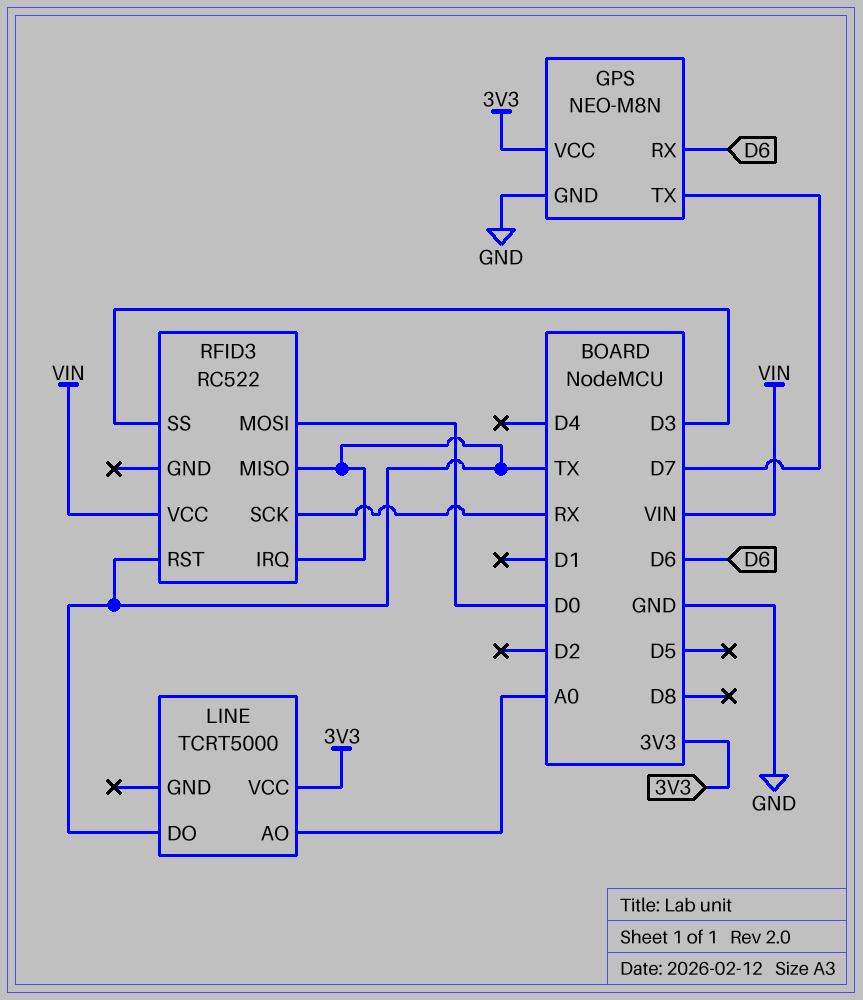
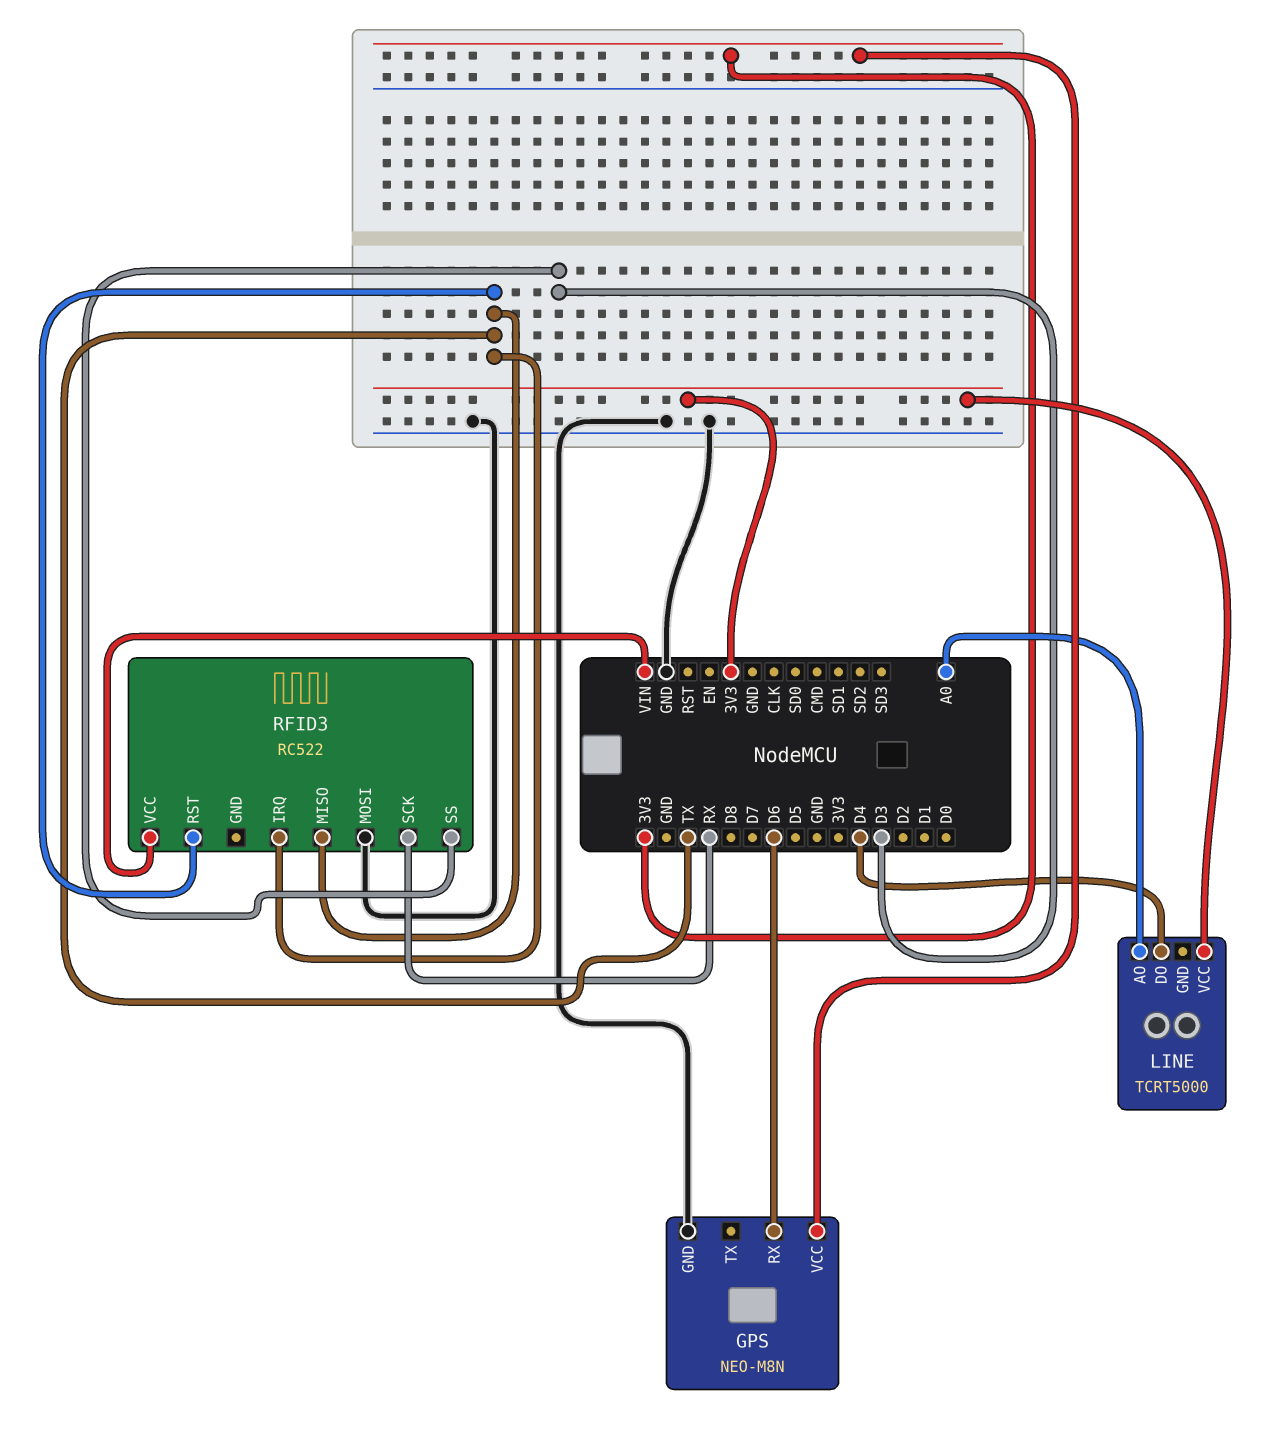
GPS pin TX: D7 -> none
LINE pin DO: TX -> D4
RFID3 pin MOSI: D0 -> GND

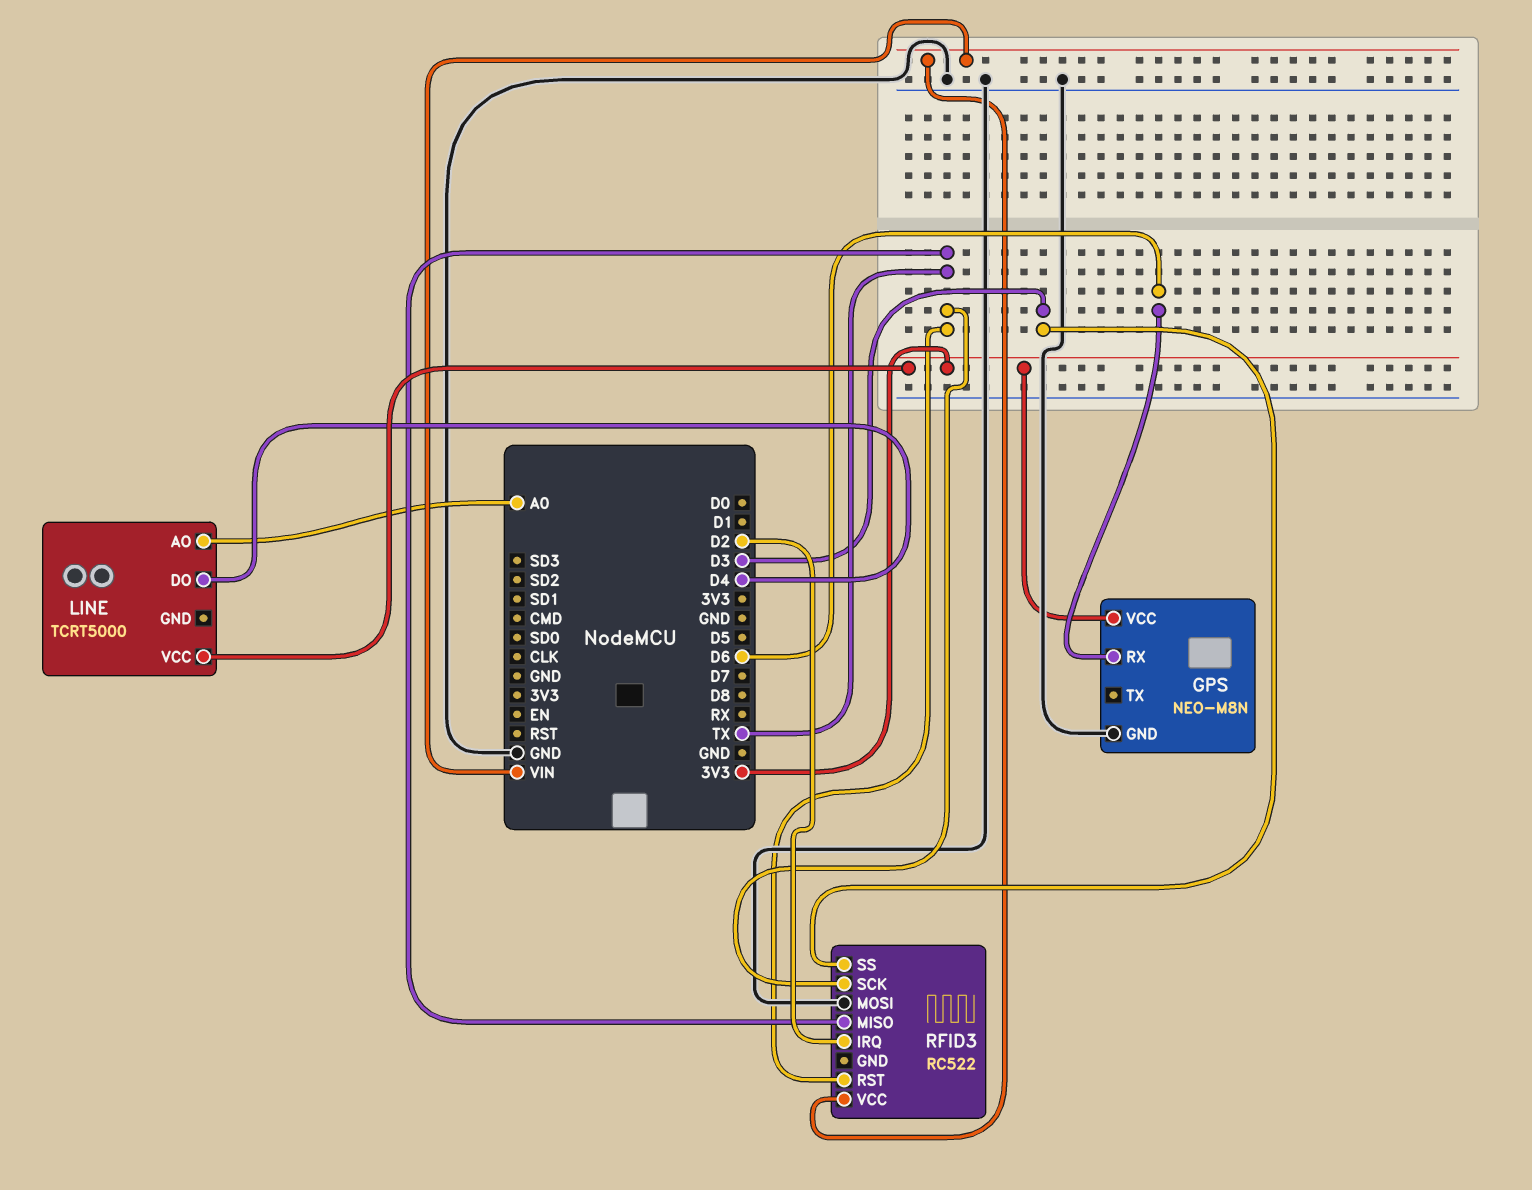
RFID3 pin IRQ: TX -> D2
RFID3 pin SCK: RX -> TX

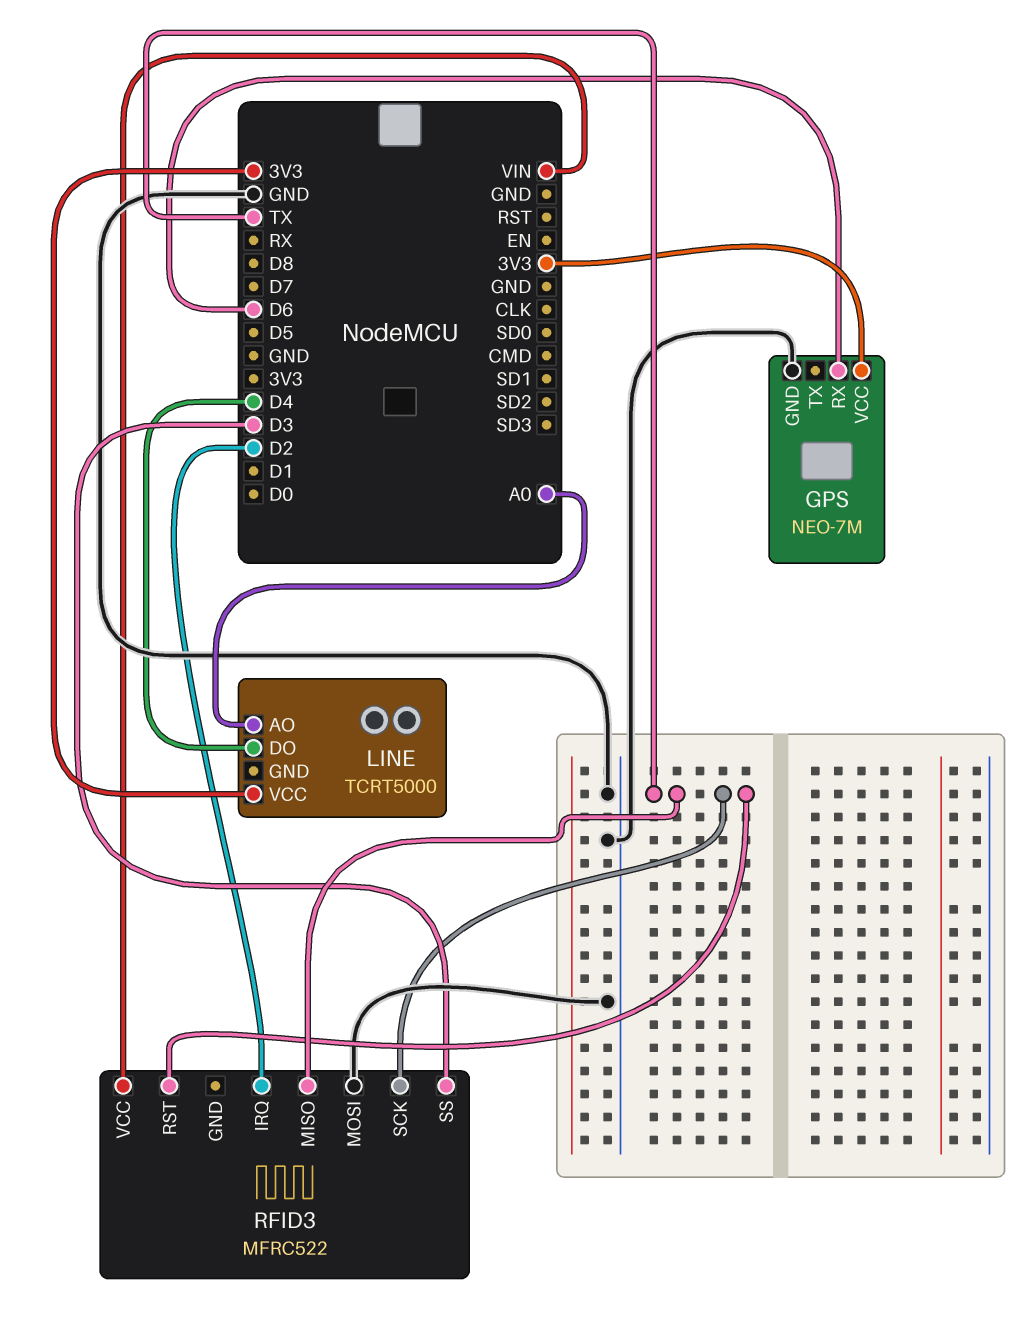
GPS: NEO-M8N -> NEO-7M
RFID3: RC522 -> MFRC522

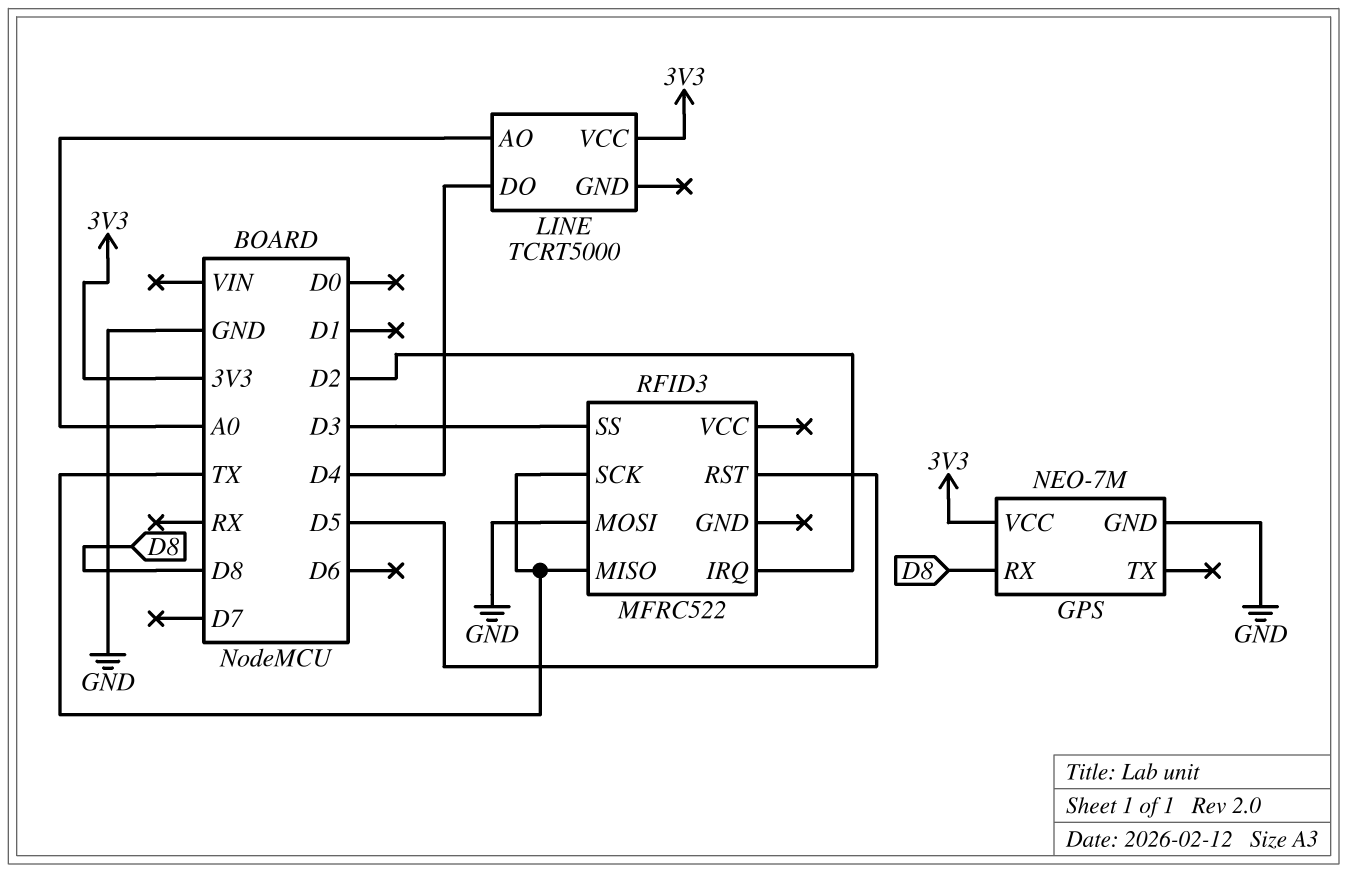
GPS pin RX: D6 -> D8
RFID3 pin RST: TX -> D5
RFID3 pin VCC: VIN -> none

